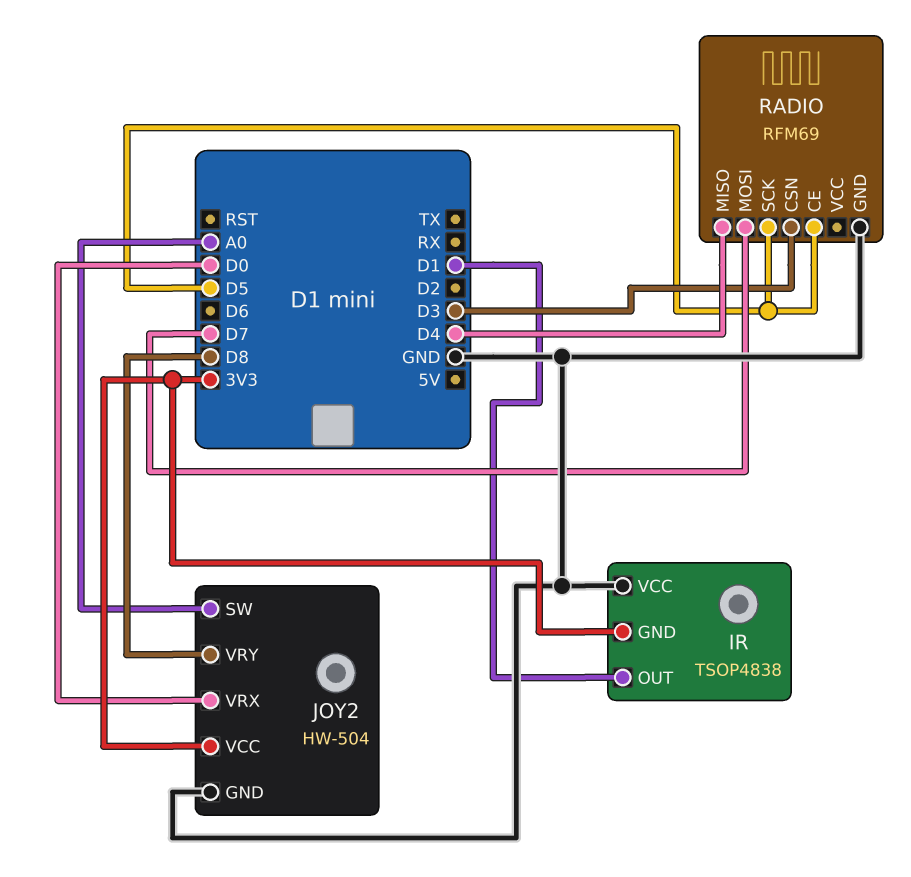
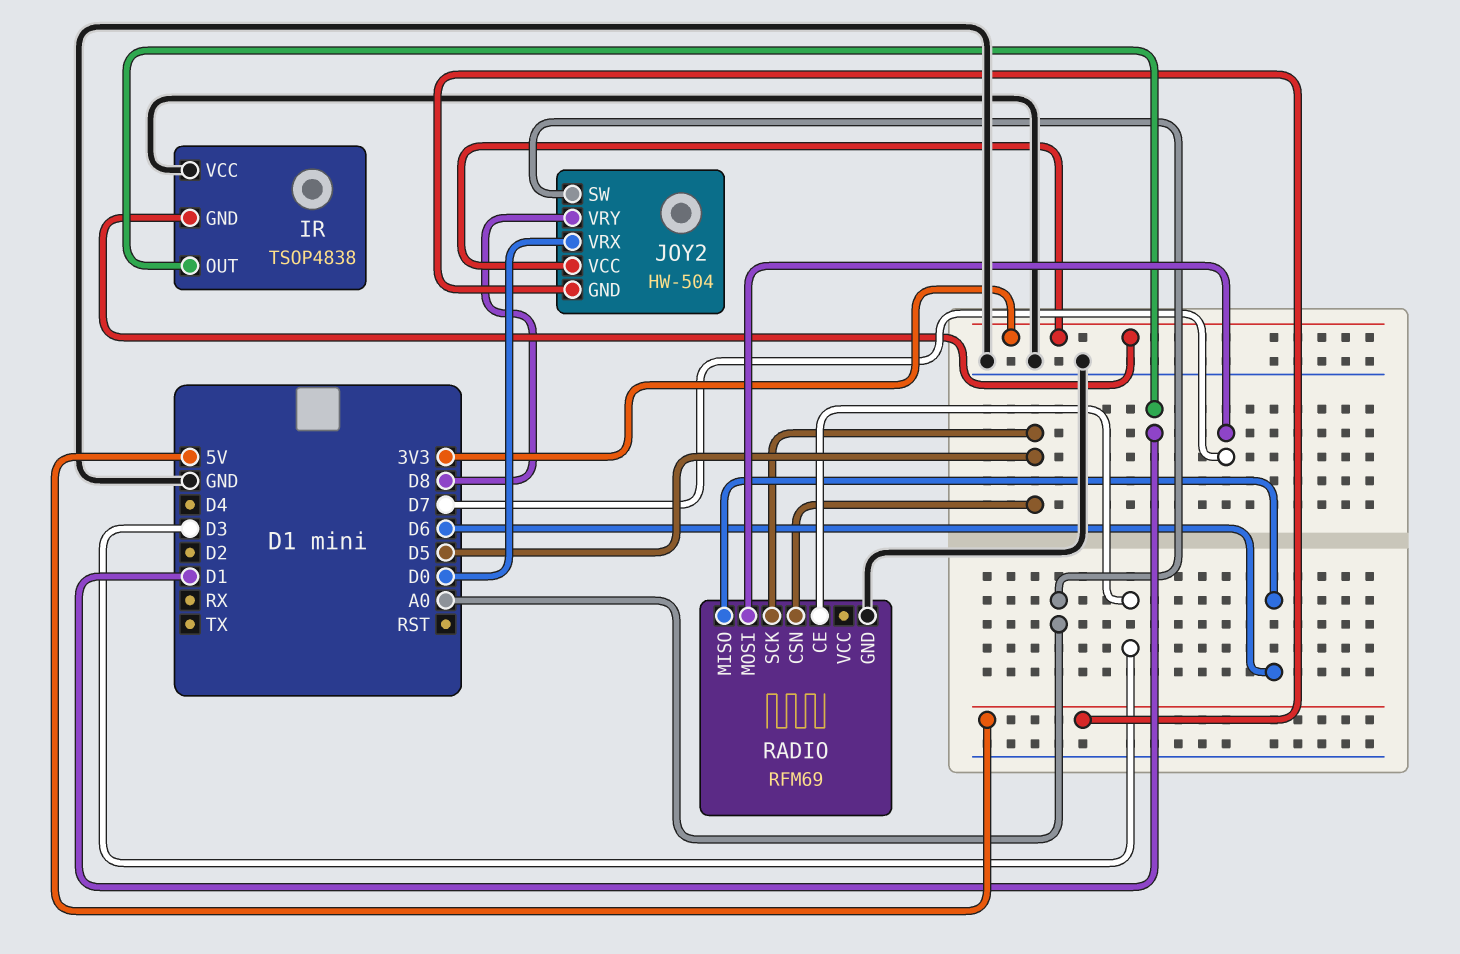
JOY2 pin GND: GND -> 5V
RADIO pin CE: D5 -> D3
RADIO pin CSN: D3 -> D5
RADIO pin MISO: D4 -> D6

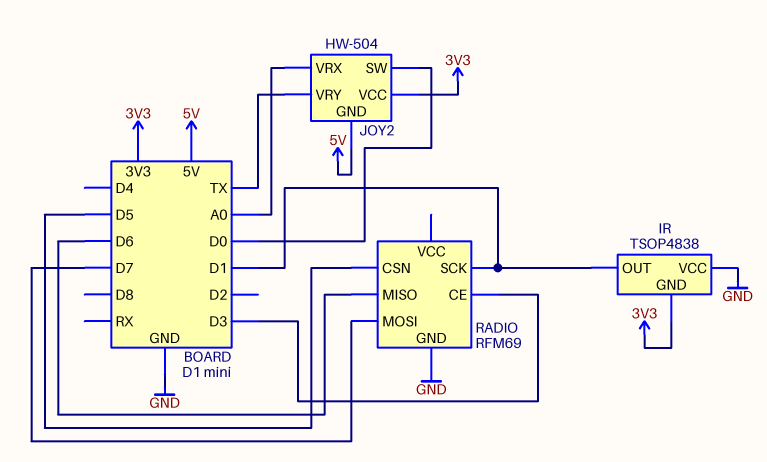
JOY2 pin SW: A0 -> D0
JOY2 pin VRX: D0 -> A0
JOY2 pin VRY: D8 -> TX
RADIO pin SCK: D5 -> D1

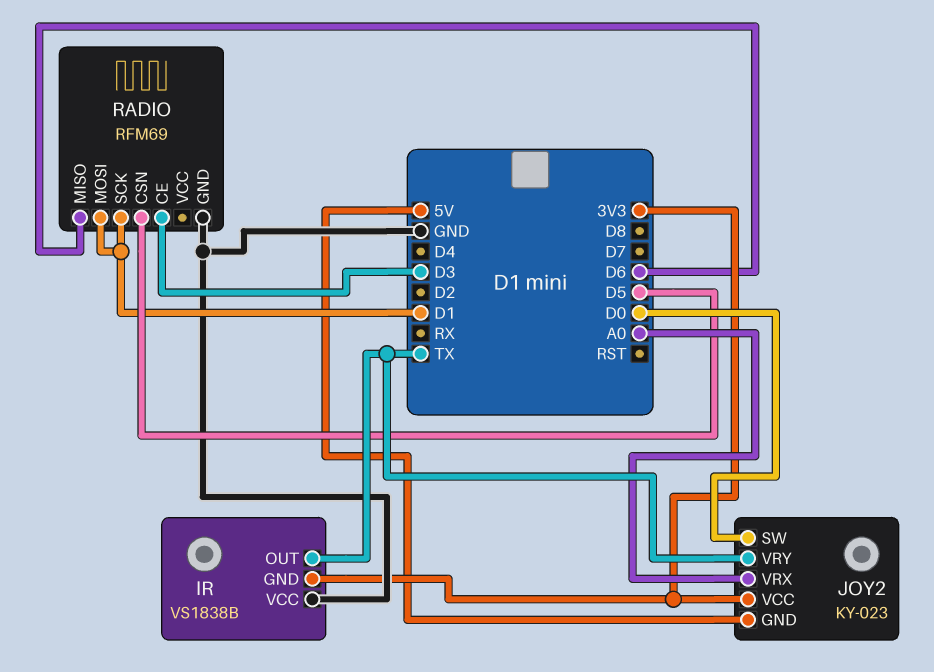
IR: TSOP4838 -> VS1838B
IR pin OUT: D1 -> TX
JOY2: HW-504 -> KY-023
RADIO pin MOSI: D7 -> D1

